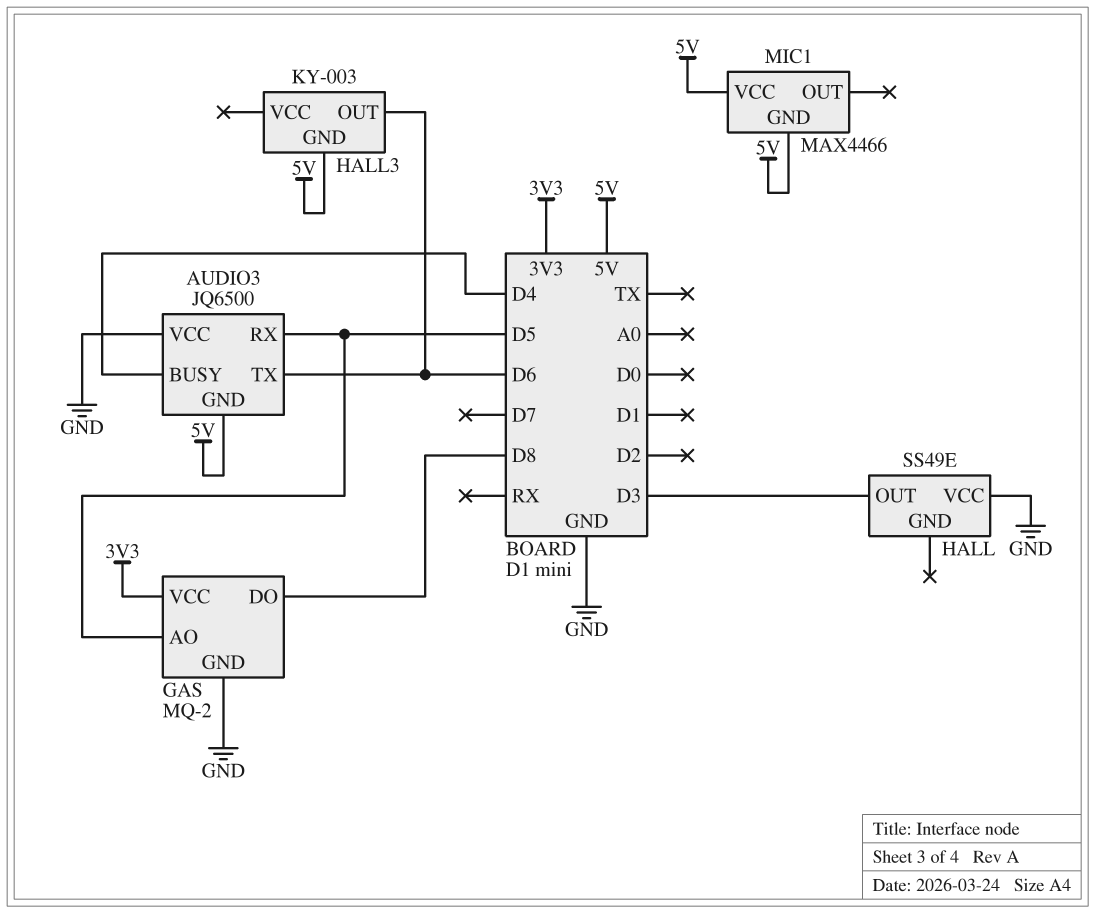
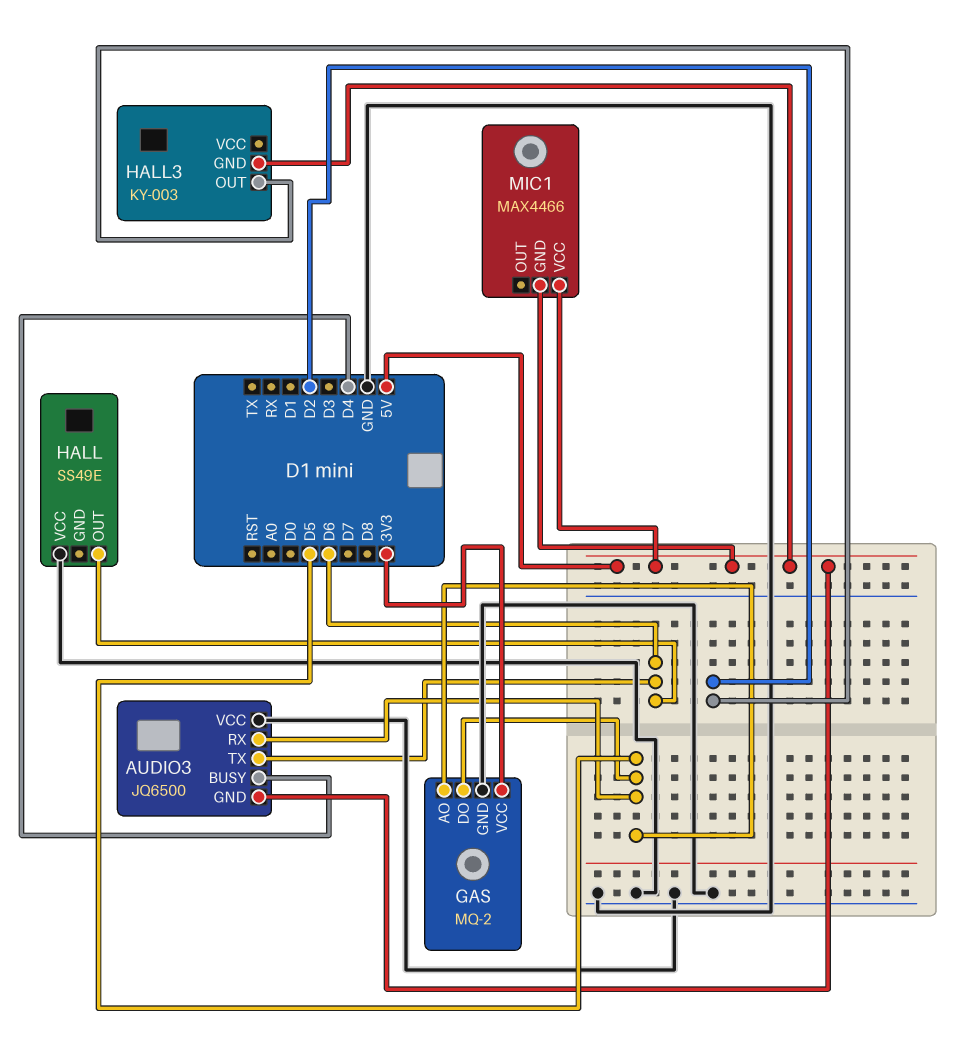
GAS pin DO: D8 -> D5
HALL pin OUT: D3 -> D6
HALL3 pin OUT: D6 -> D2

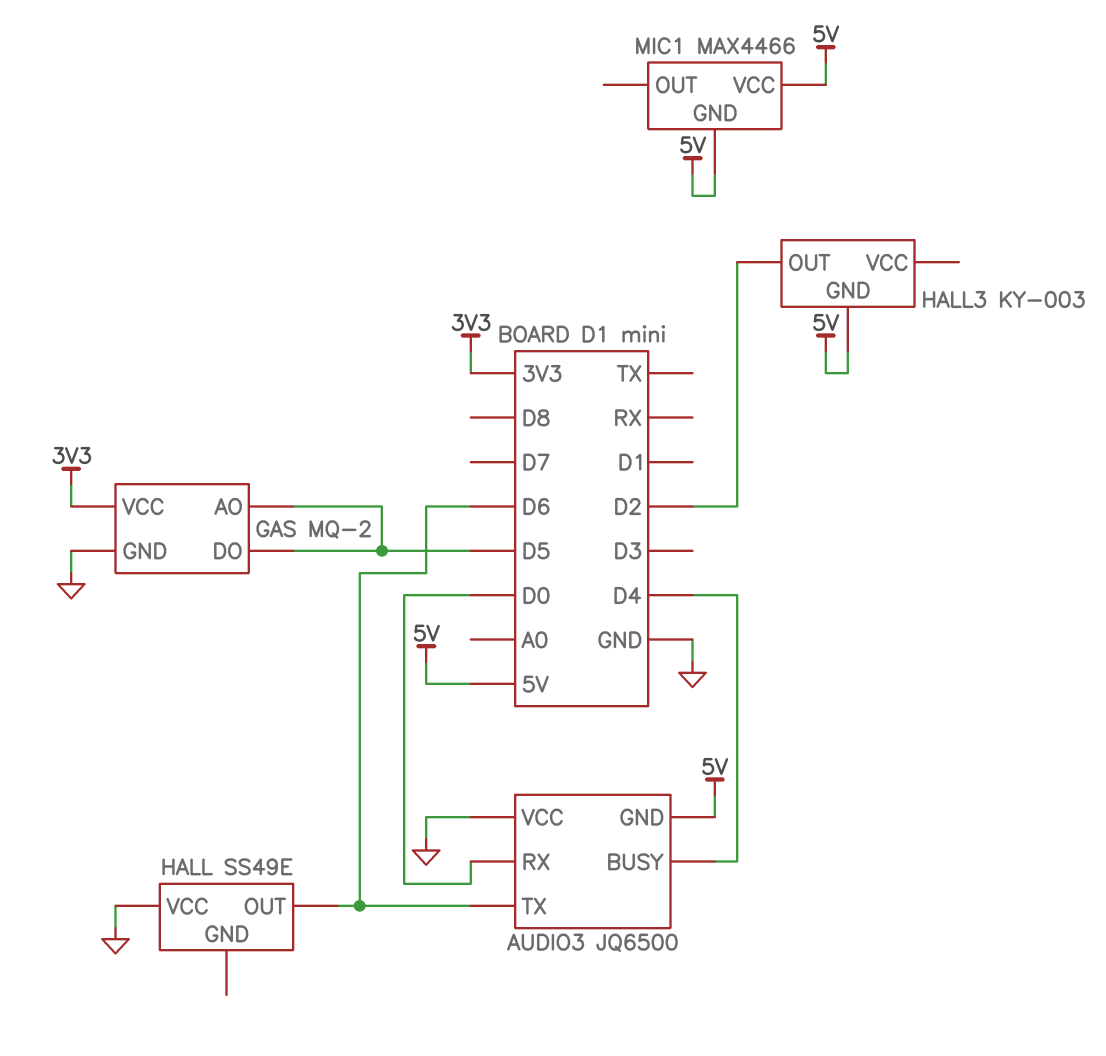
AUDIO3 pin RX: D5 -> D0

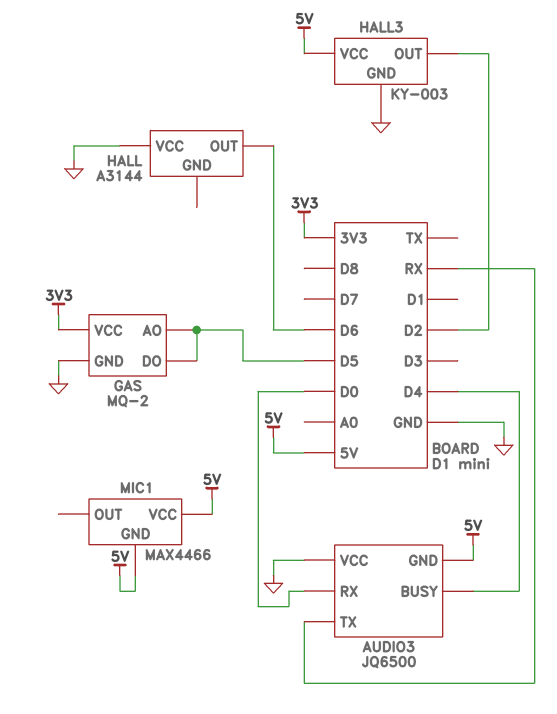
AUDIO3 pin TX: D6 -> RX
HALL: SS49E -> A3144
HALL3 pin GND: 5V -> GND
HALL3 pin VCC: none -> 5V

